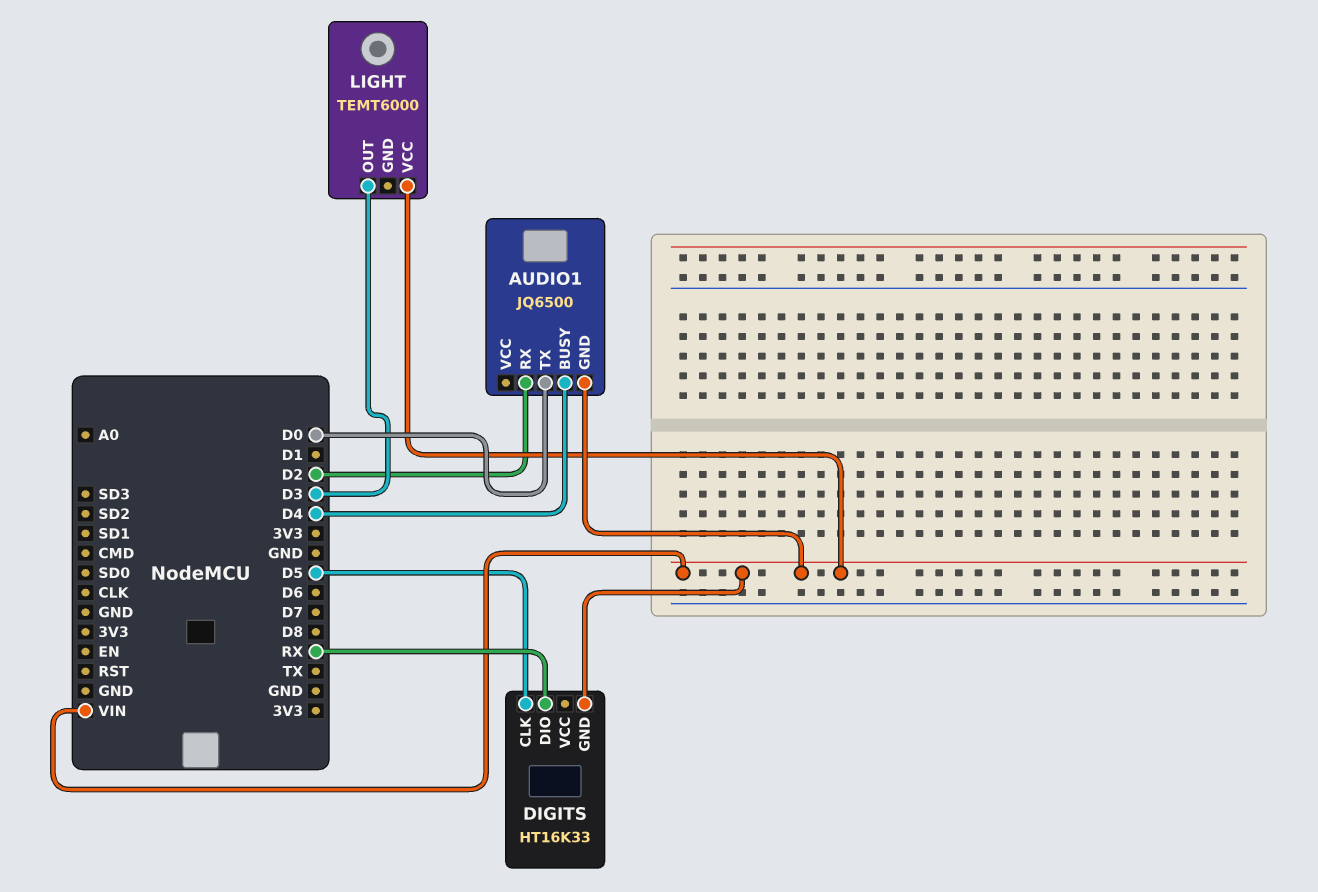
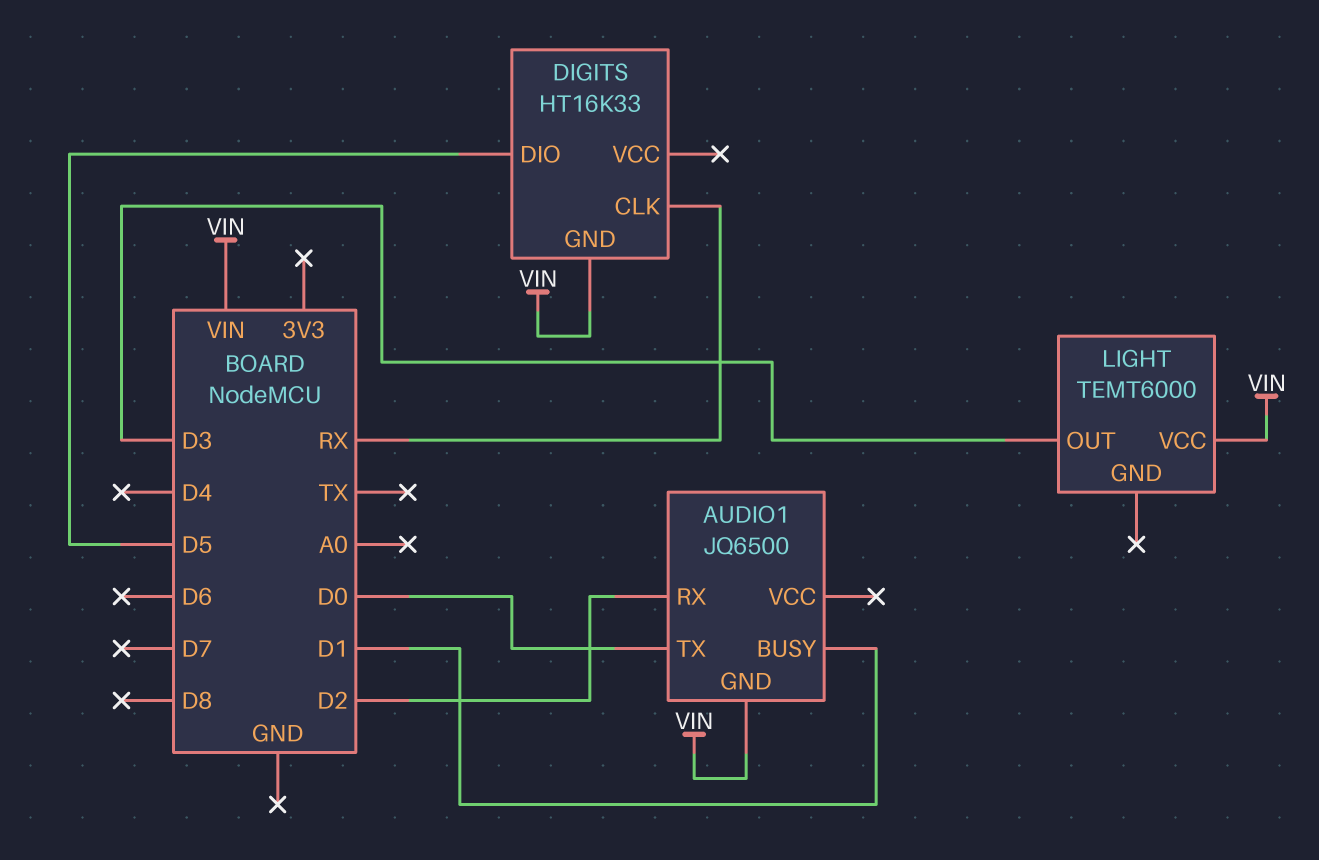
AUDIO1 pin BUSY: D4 -> D1
DIGITS pin CLK: D5 -> RX
DIGITS pin DIO: RX -> D5

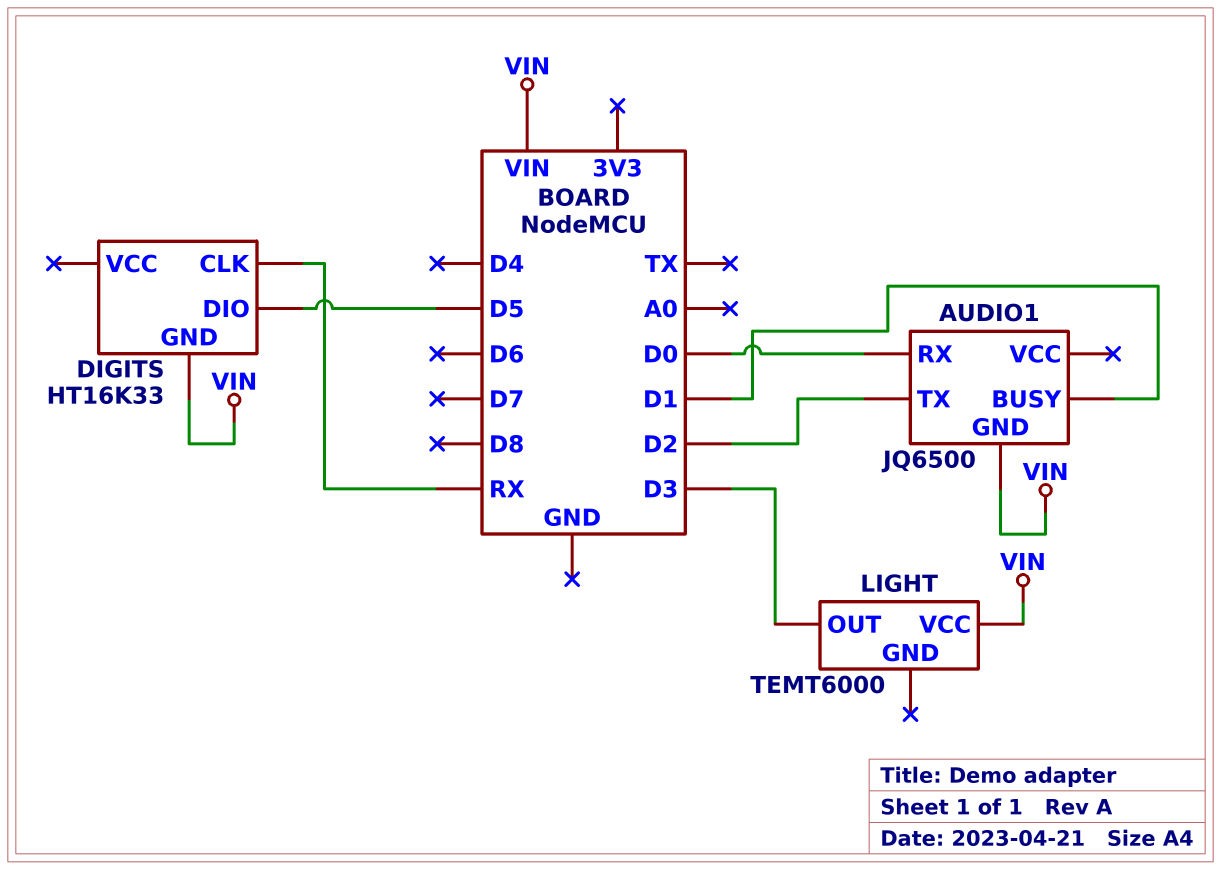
AUDIO1 pin RX: D2 -> D0
AUDIO1 pin TX: D0 -> D2

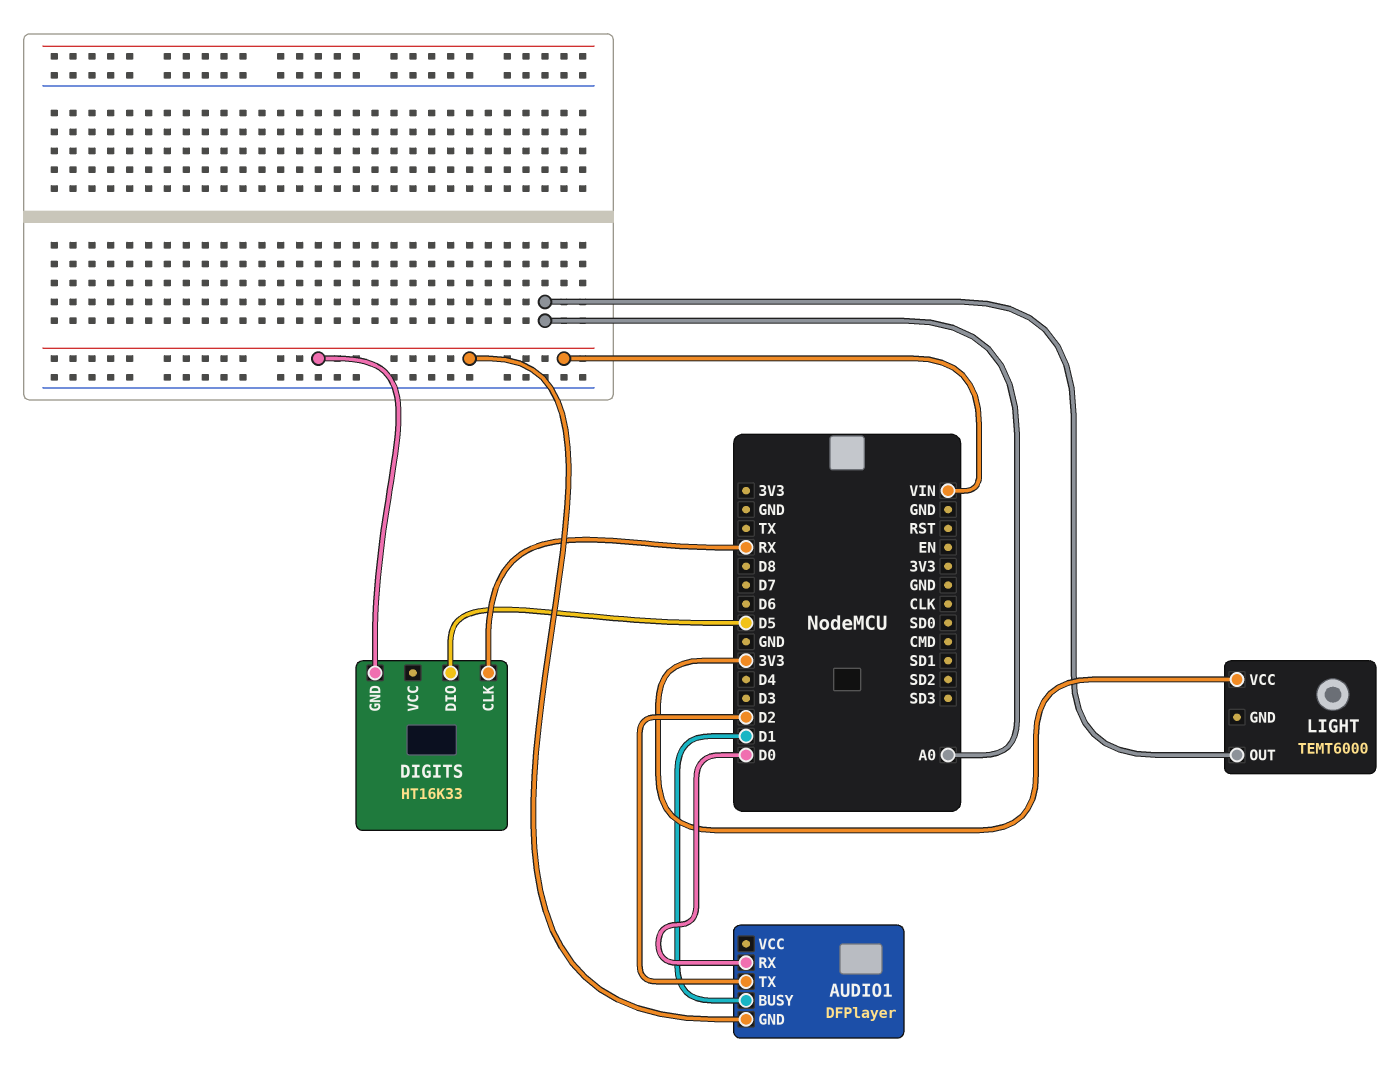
AUDIO1: JQ6500 -> DFPlayer
LIGHT pin OUT: D3 -> A0
LIGHT pin VCC: VIN -> 3V3

